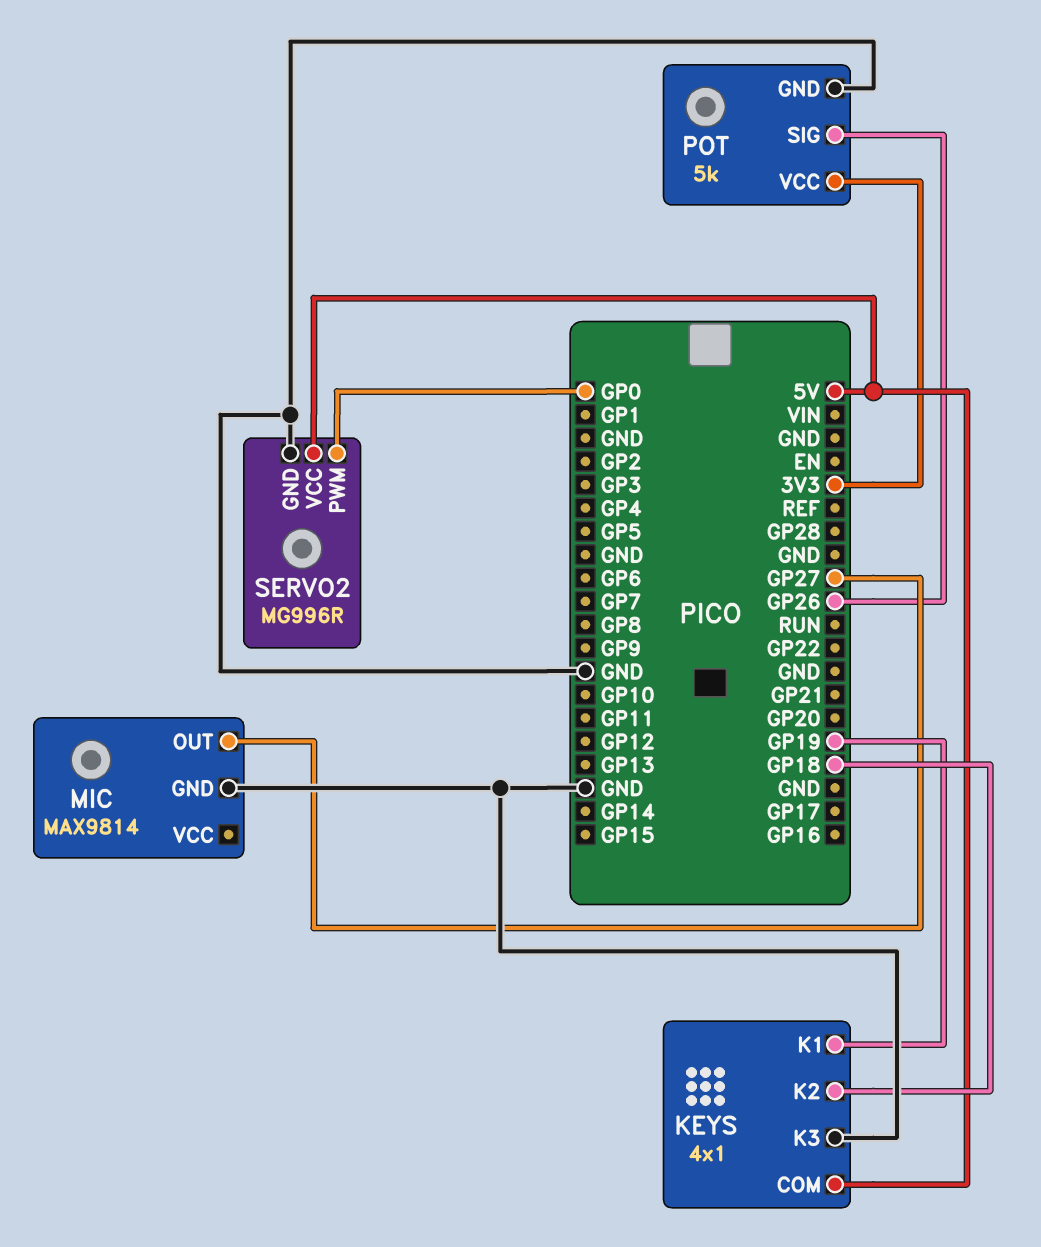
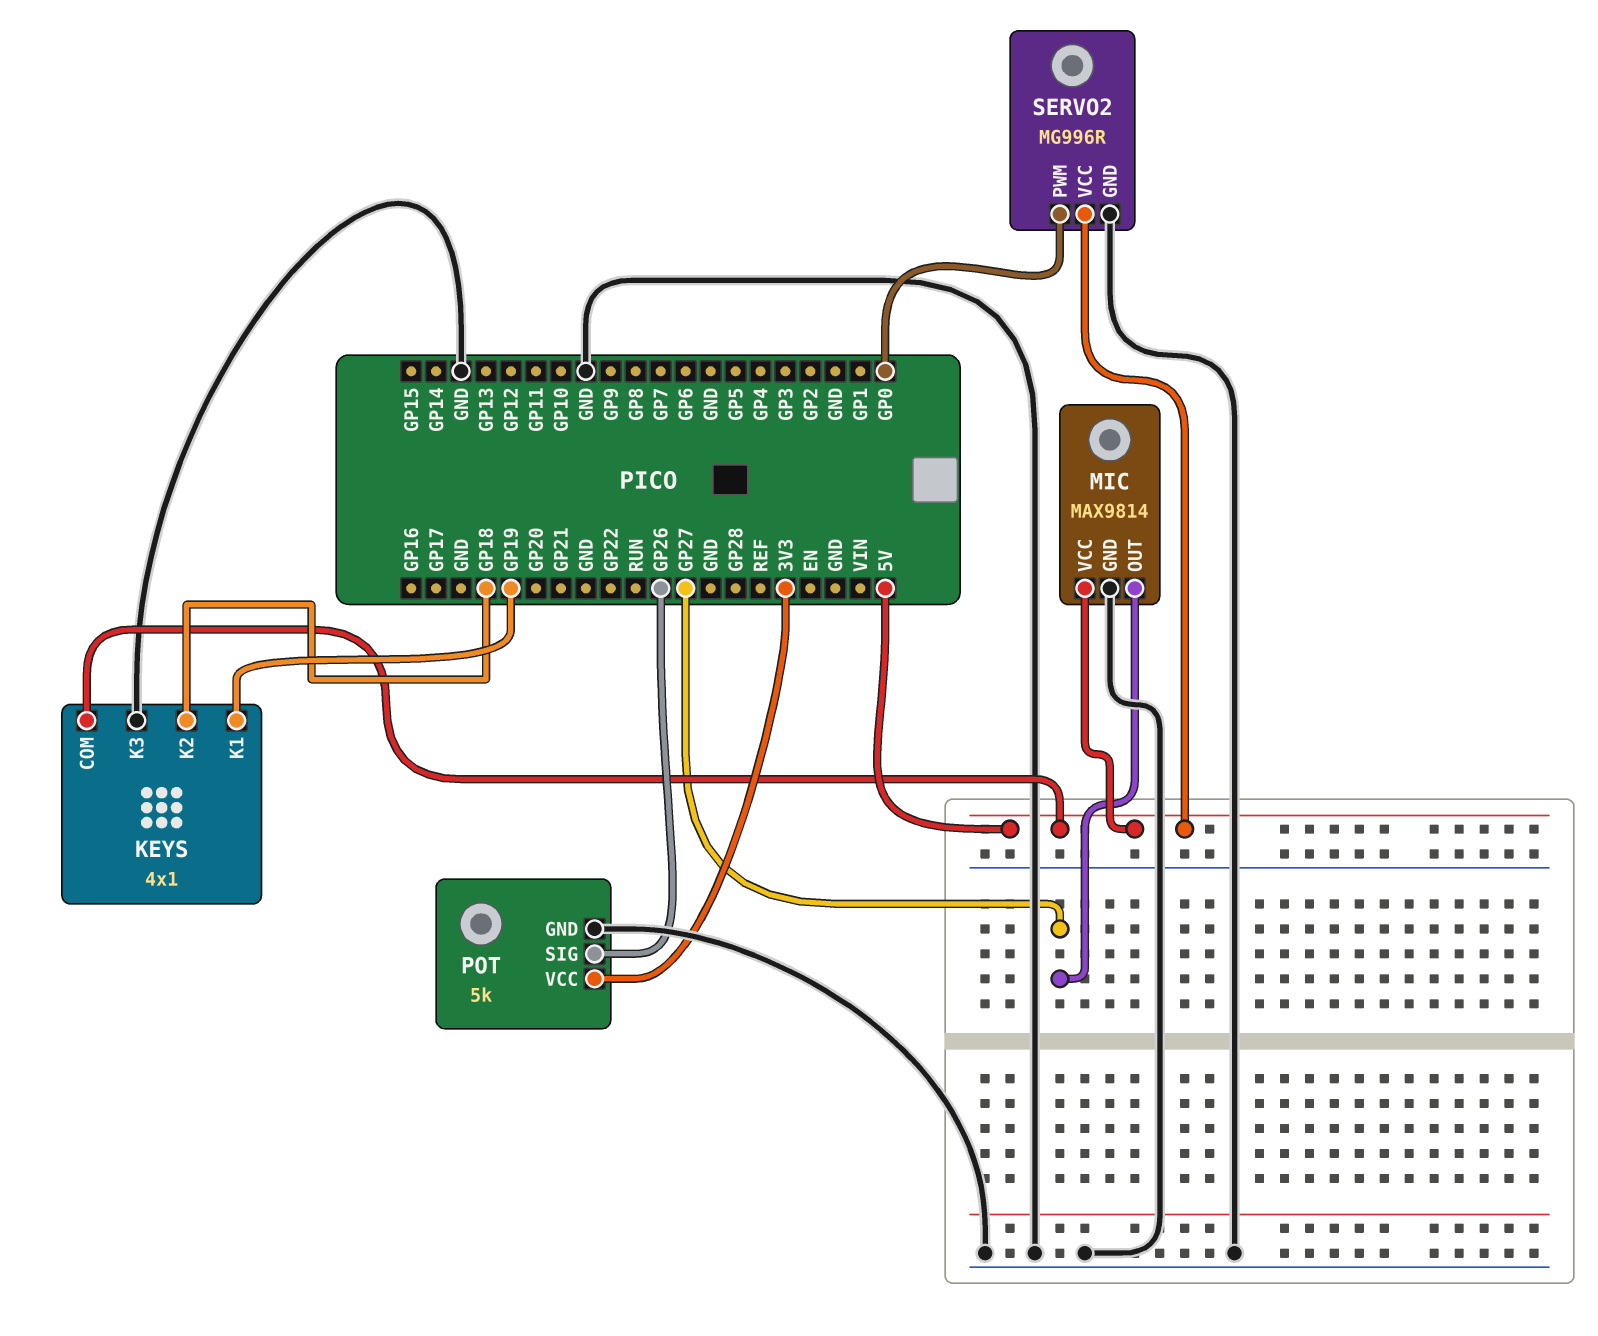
MIC pin VCC: none -> 5V

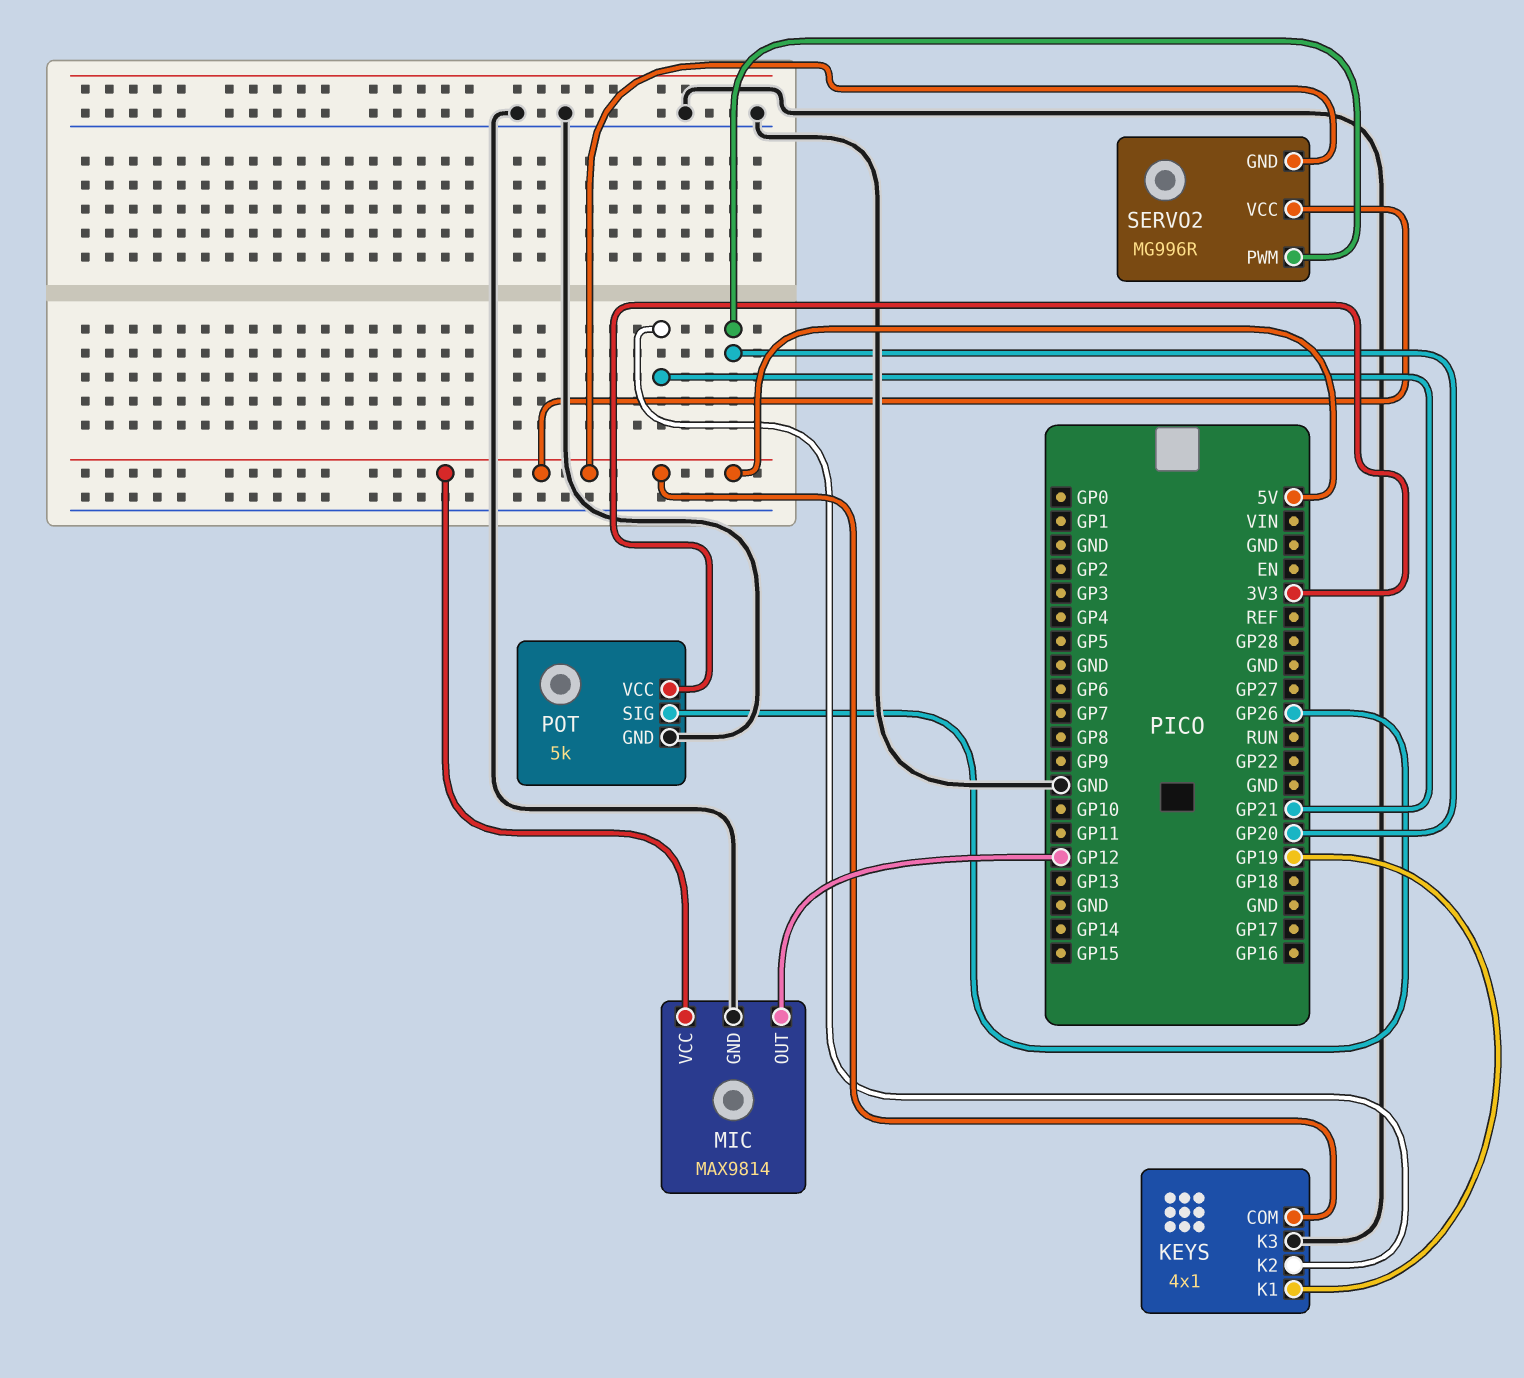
KEYS pin K2: GP18 -> GP21
MIC pin OUT: GP27 -> GP12
SERVO2 pin GND: GND -> 5V
SERVO2 pin PWM: GP0 -> GP20

